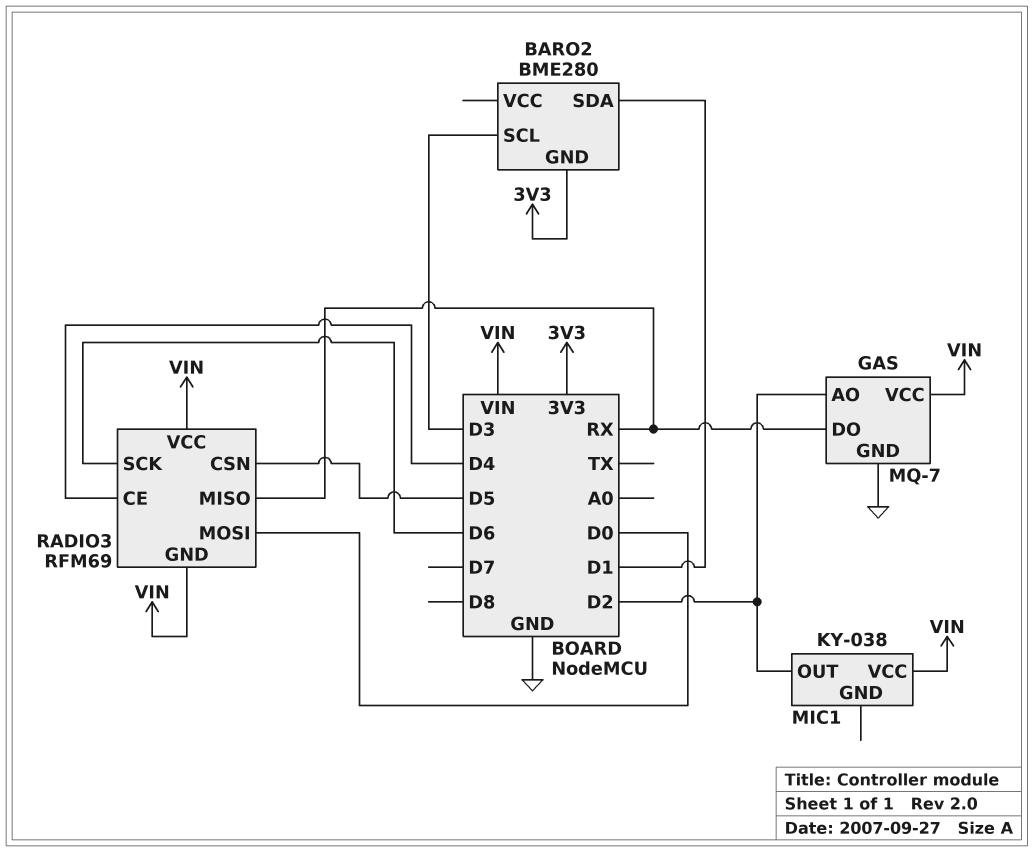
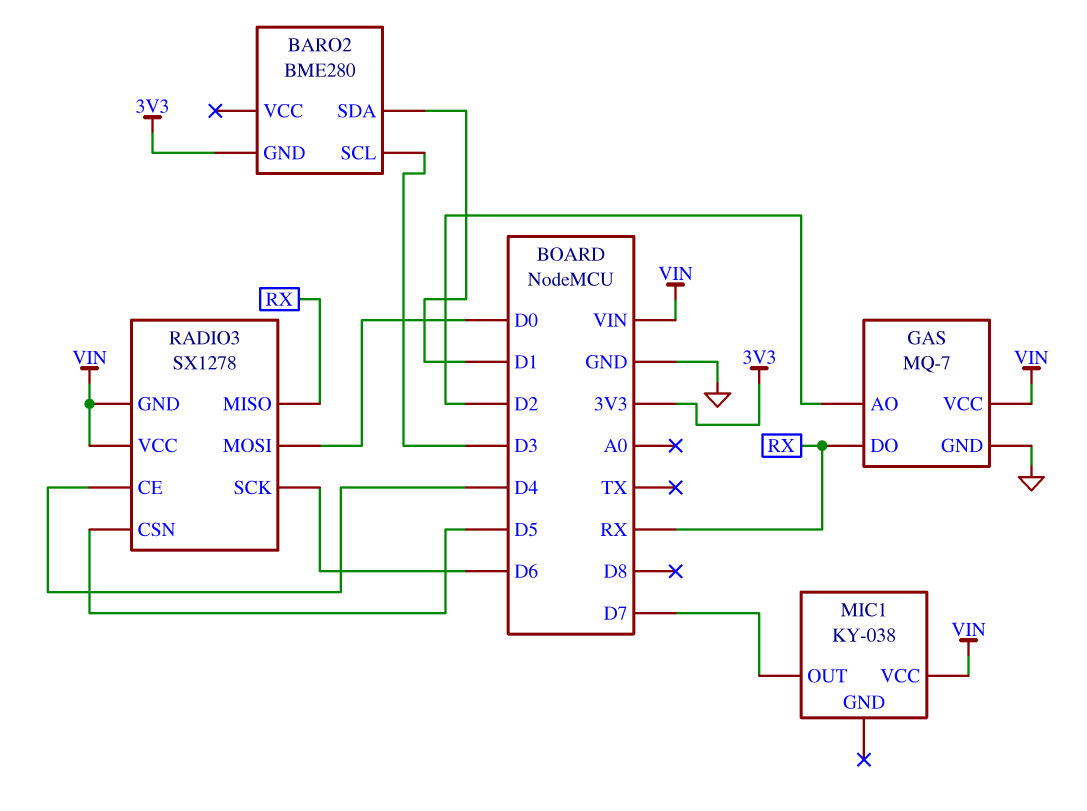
MIC1 pin OUT: D2 -> D7
RADIO3: RFM69 -> SX1278

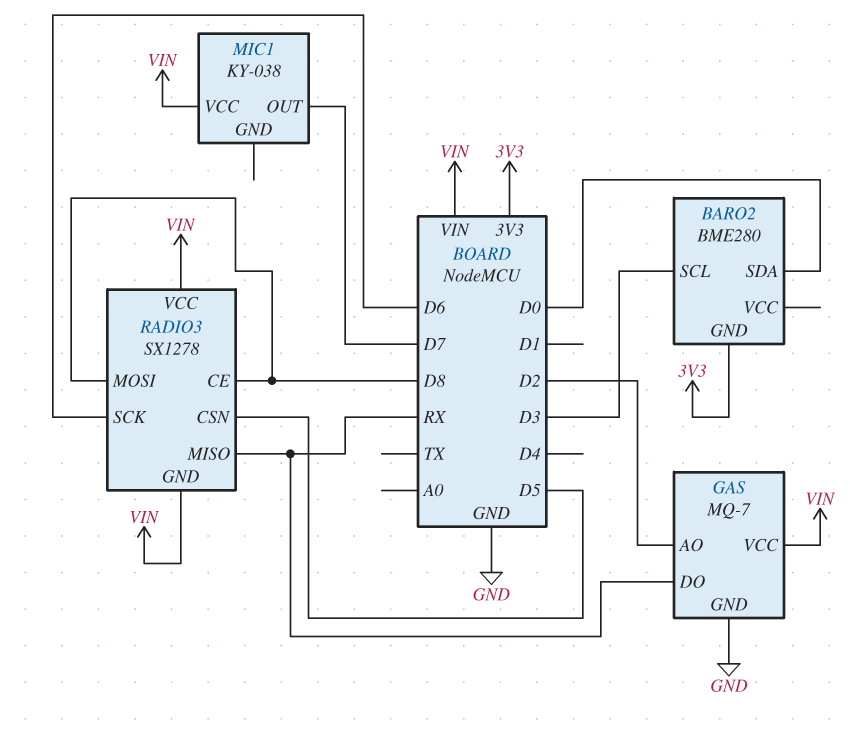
BARO2 pin SDA: D1 -> D0
RADIO3 pin CE: D4 -> D8
RADIO3 pin MOSI: D0 -> D8

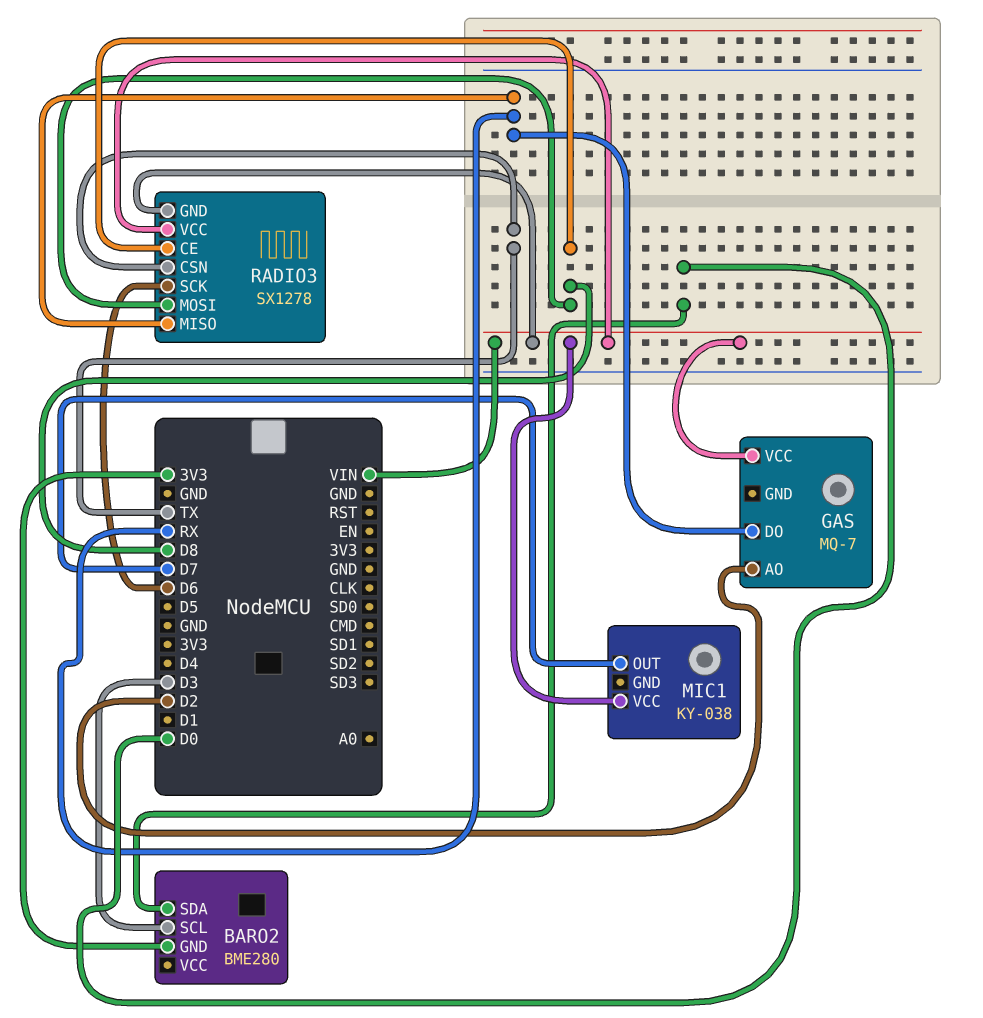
GAS pin GND: GND -> none
RADIO3 pin CSN: D5 -> TX

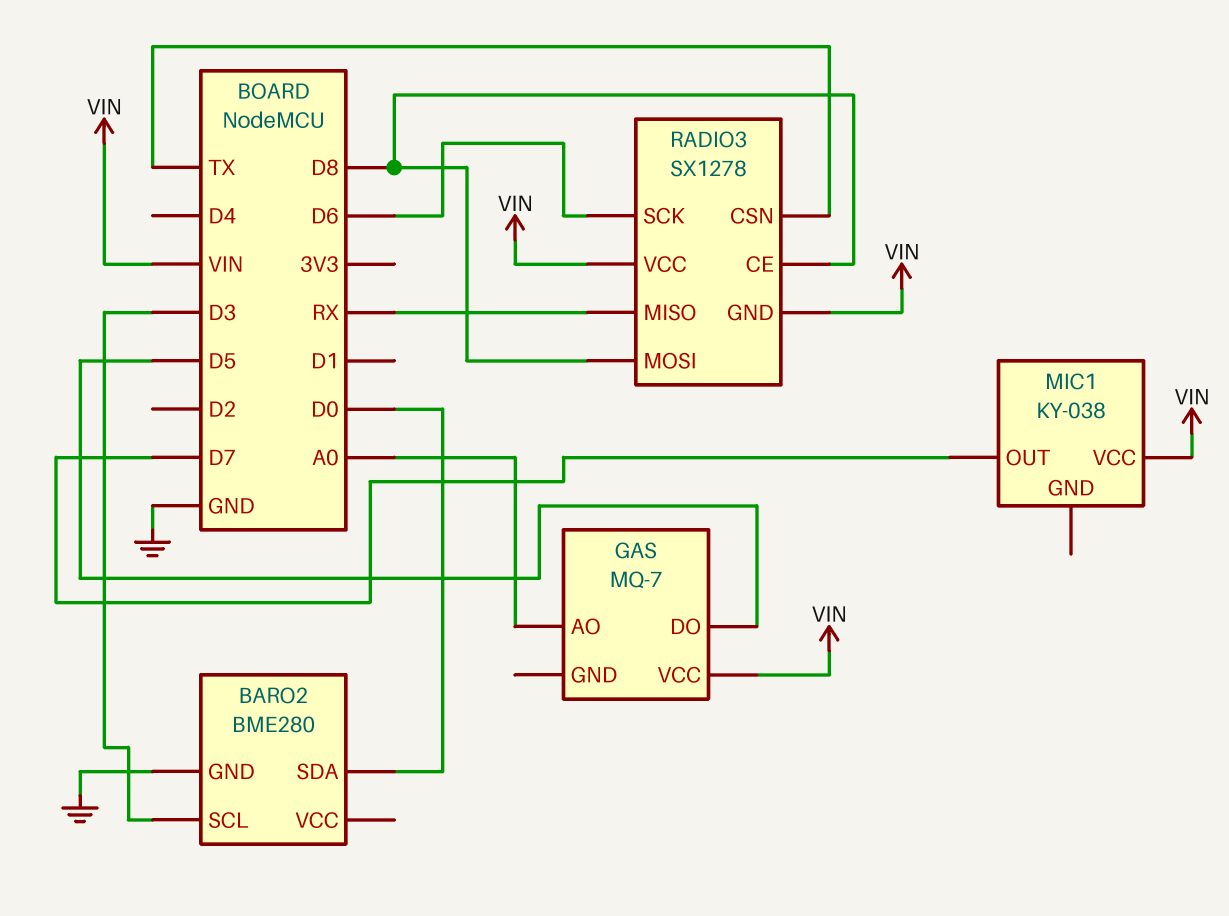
BARO2 pin GND: 3V3 -> GND
GAS pin AO: D2 -> A0
GAS pin DO: RX -> D5

